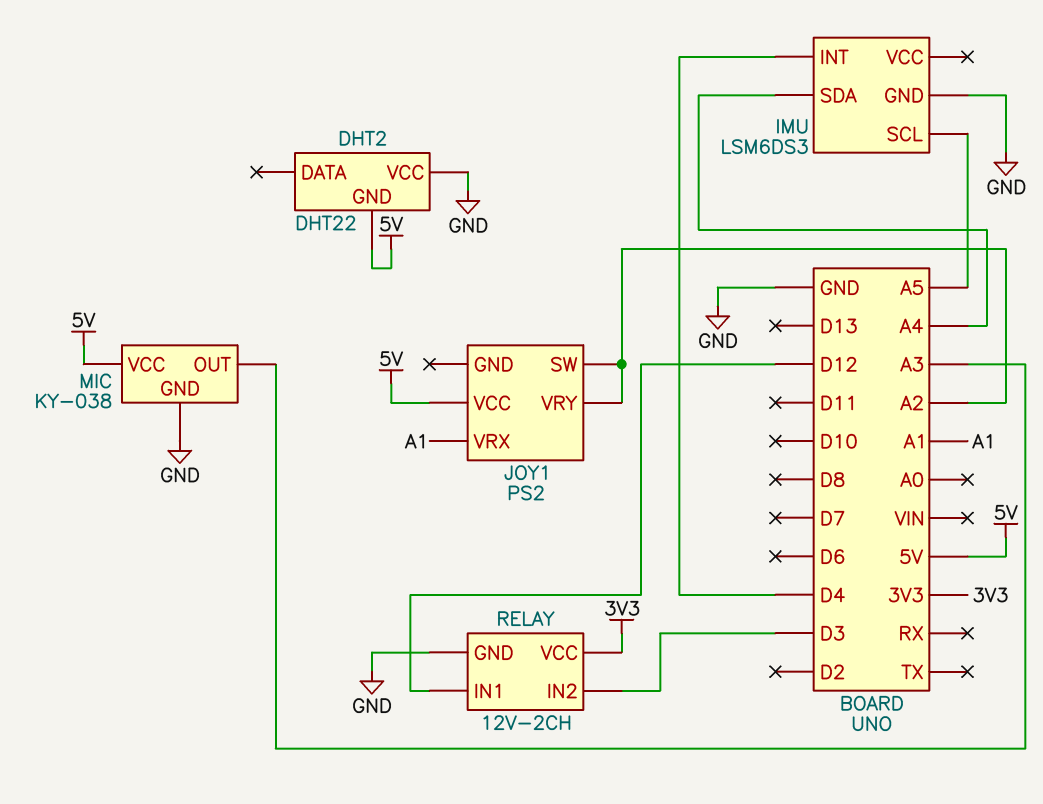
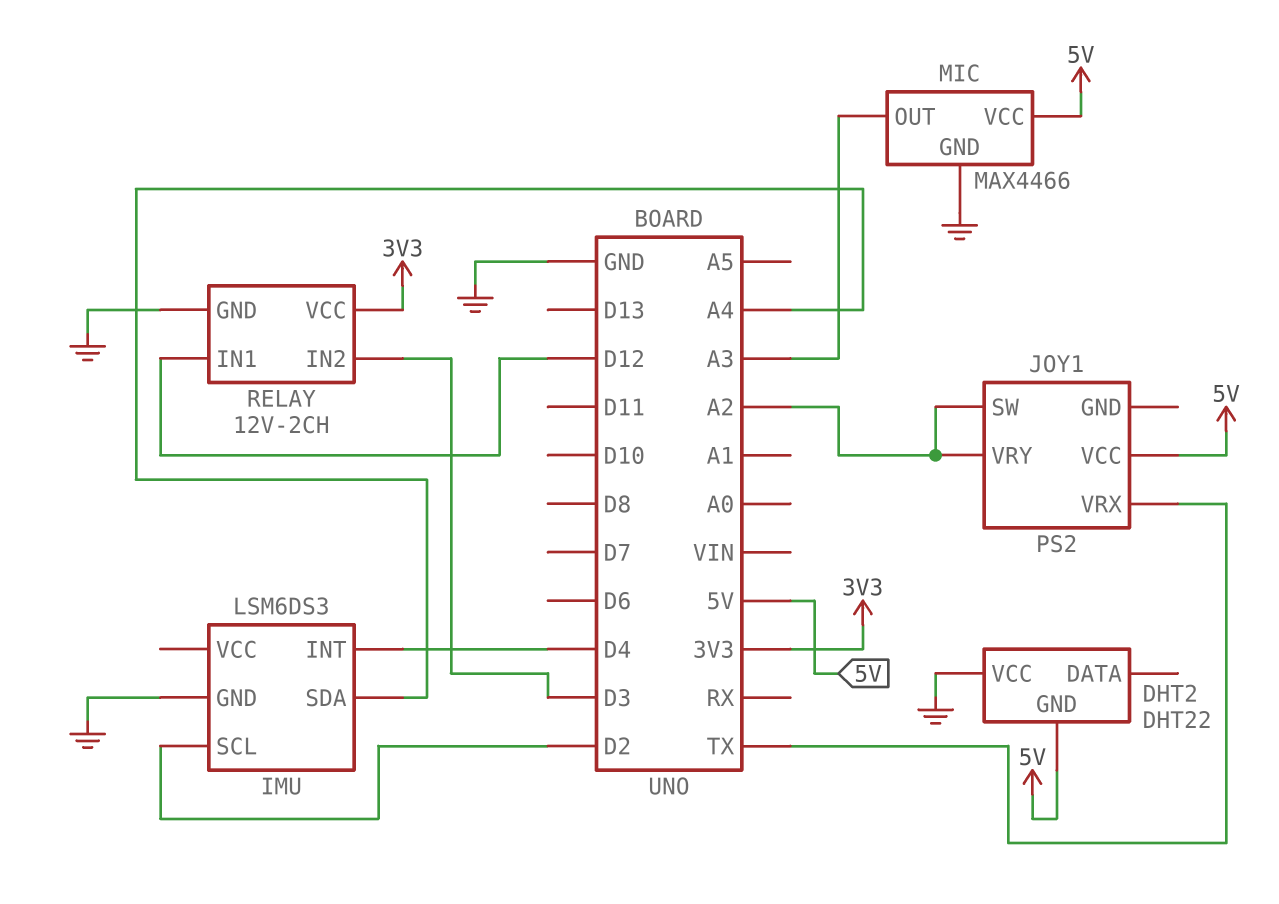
IMU pin SCL: A5 -> D2
JOY1 pin VRX: A1 -> TX
MIC: KY-038 -> MAX4466

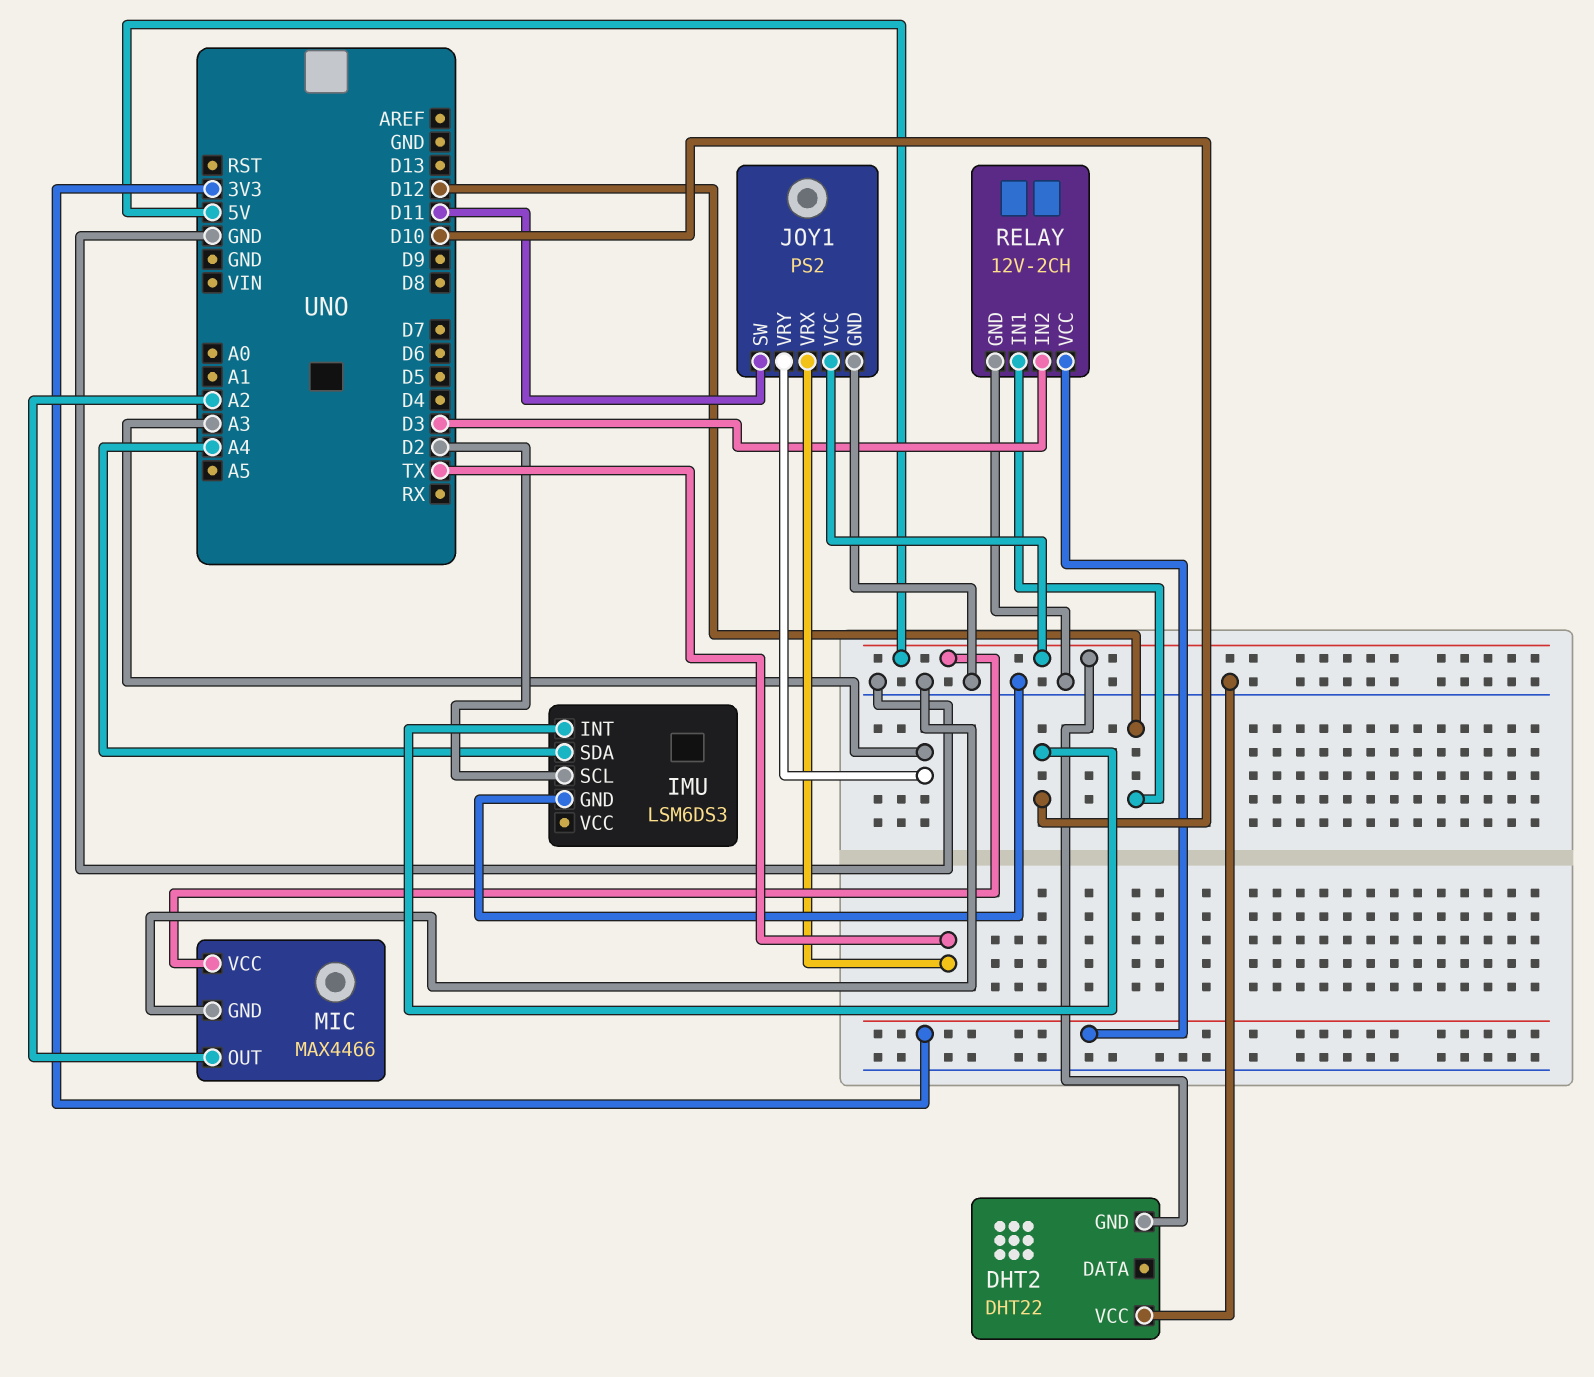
IMU pin INT: D4 -> D10
JOY1 pin GND: none -> GND
JOY1 pin SW: A2 -> D11
JOY1 pin VRY: A2 -> A3
MIC pin OUT: A3 -> A2

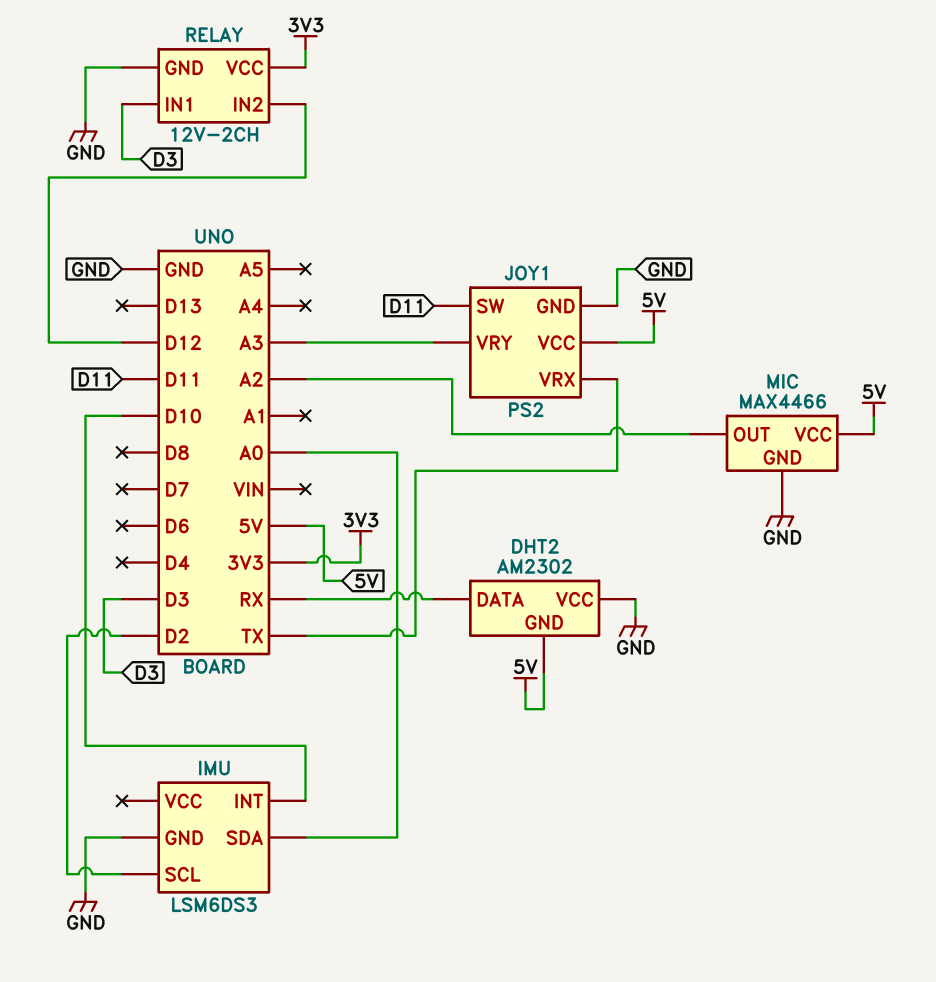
DHT2: DHT22 -> AM2302
DHT2 pin DATA: none -> RX
IMU pin SDA: A4 -> A0
RELAY pin IN1: D12 -> D3
RELAY pin IN2: D3 -> D12

